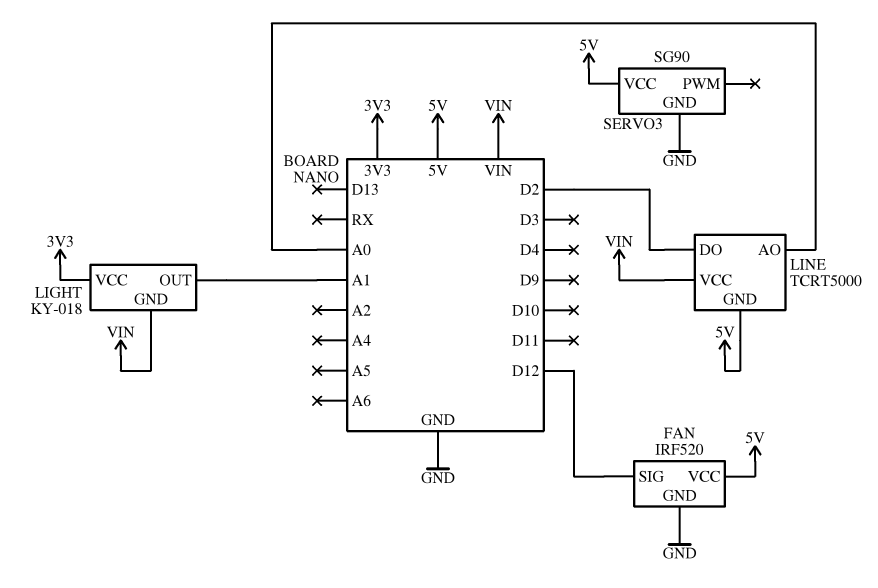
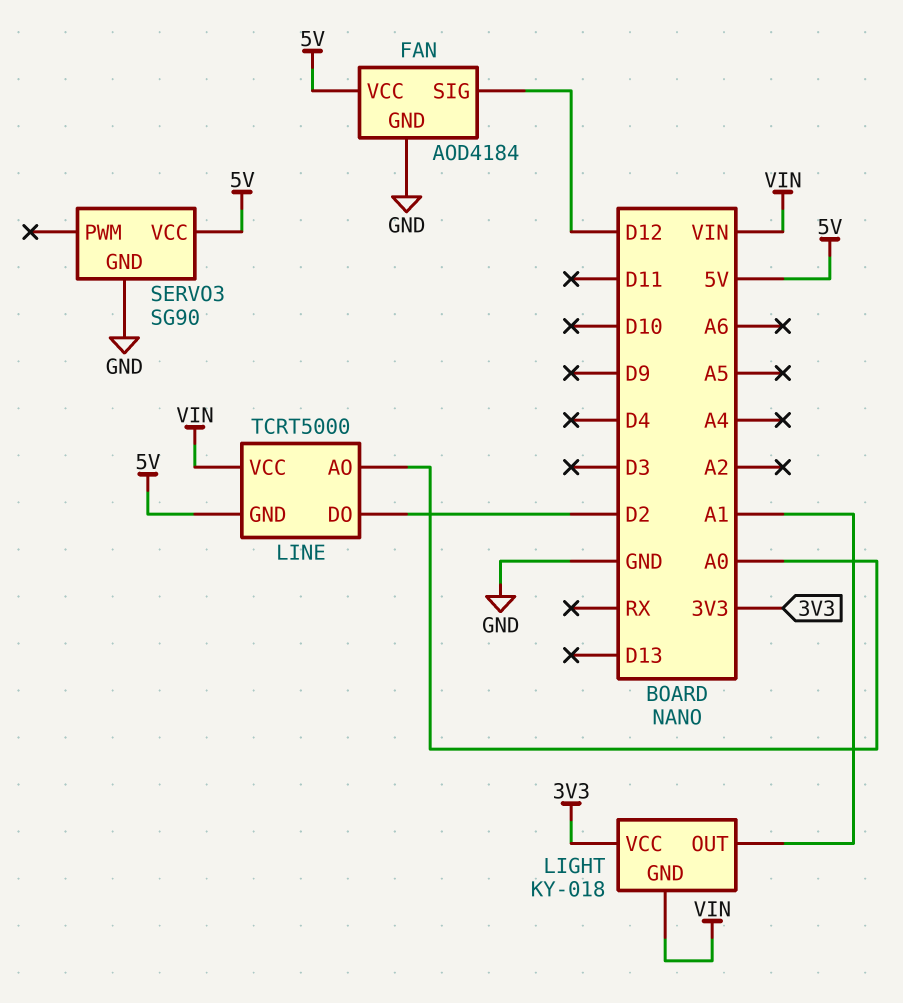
FAN: IRF520 -> AOD4184

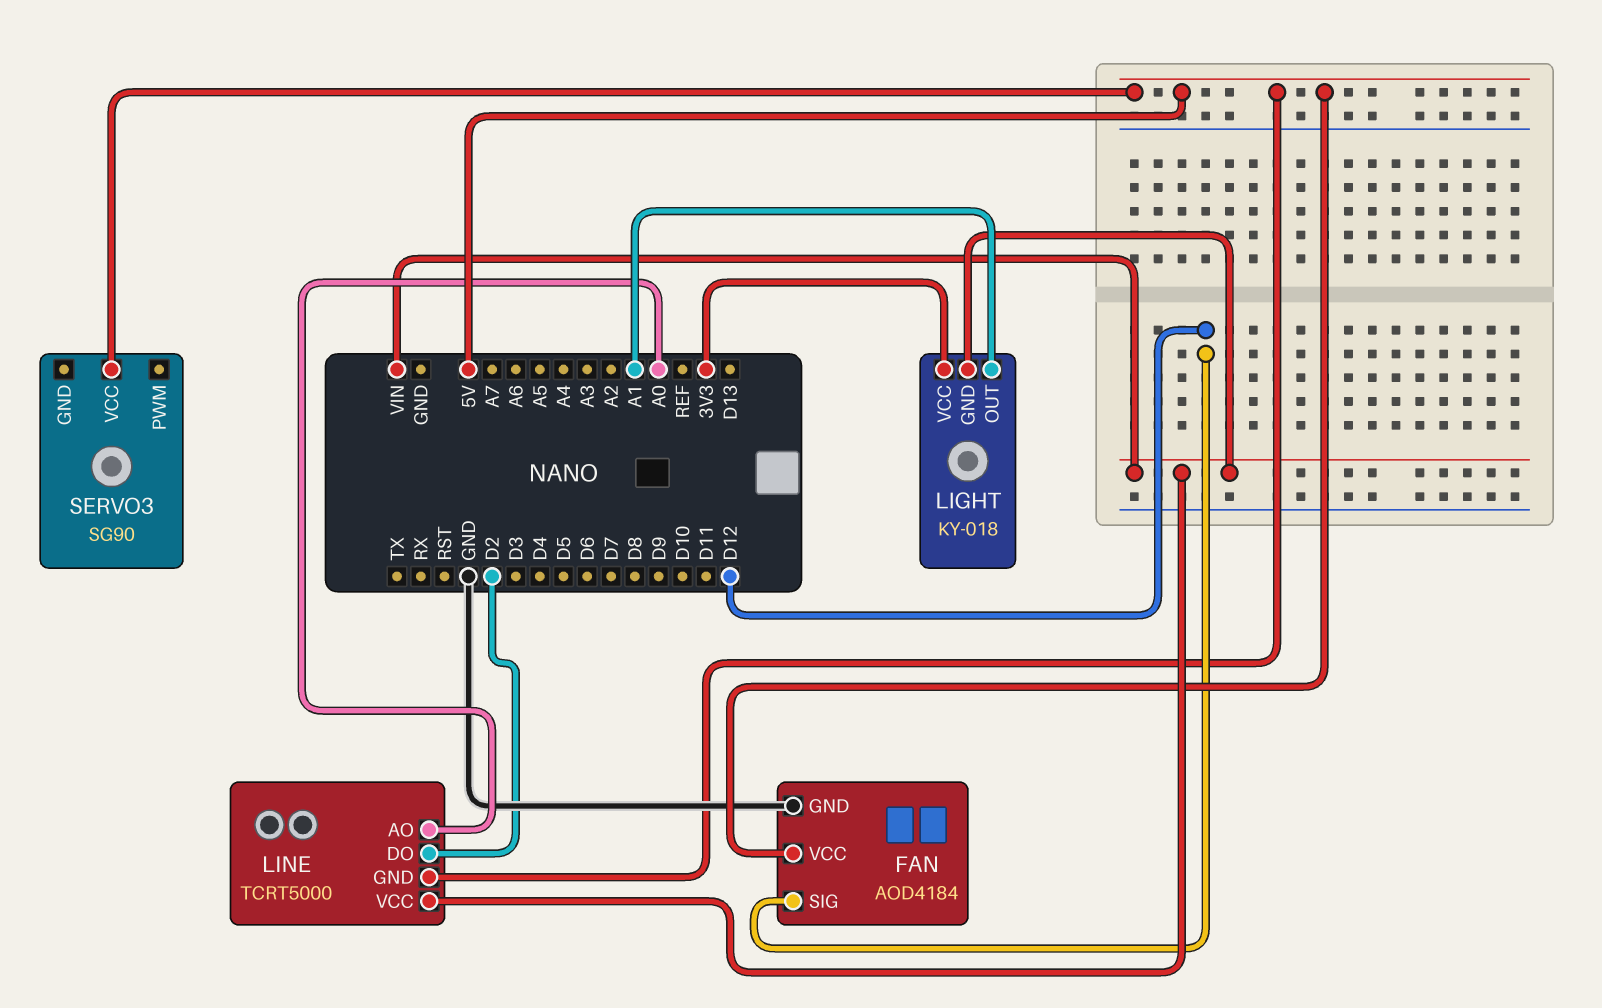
SERVO3 pin GND: GND -> none

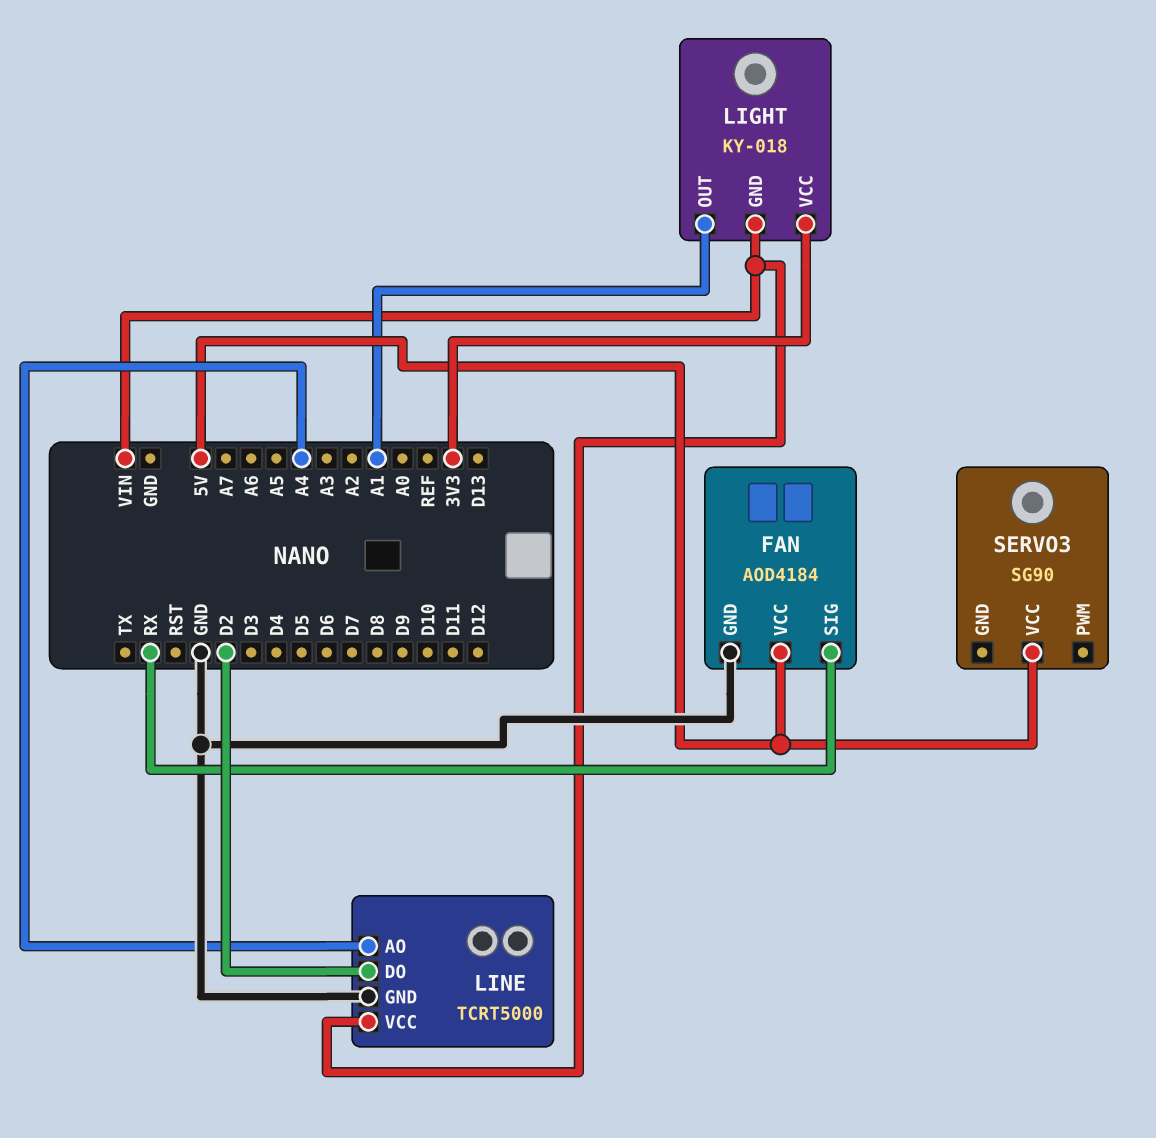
FAN pin SIG: D12 -> RX
LINE pin AO: A0 -> A4
LINE pin GND: 5V -> GND

